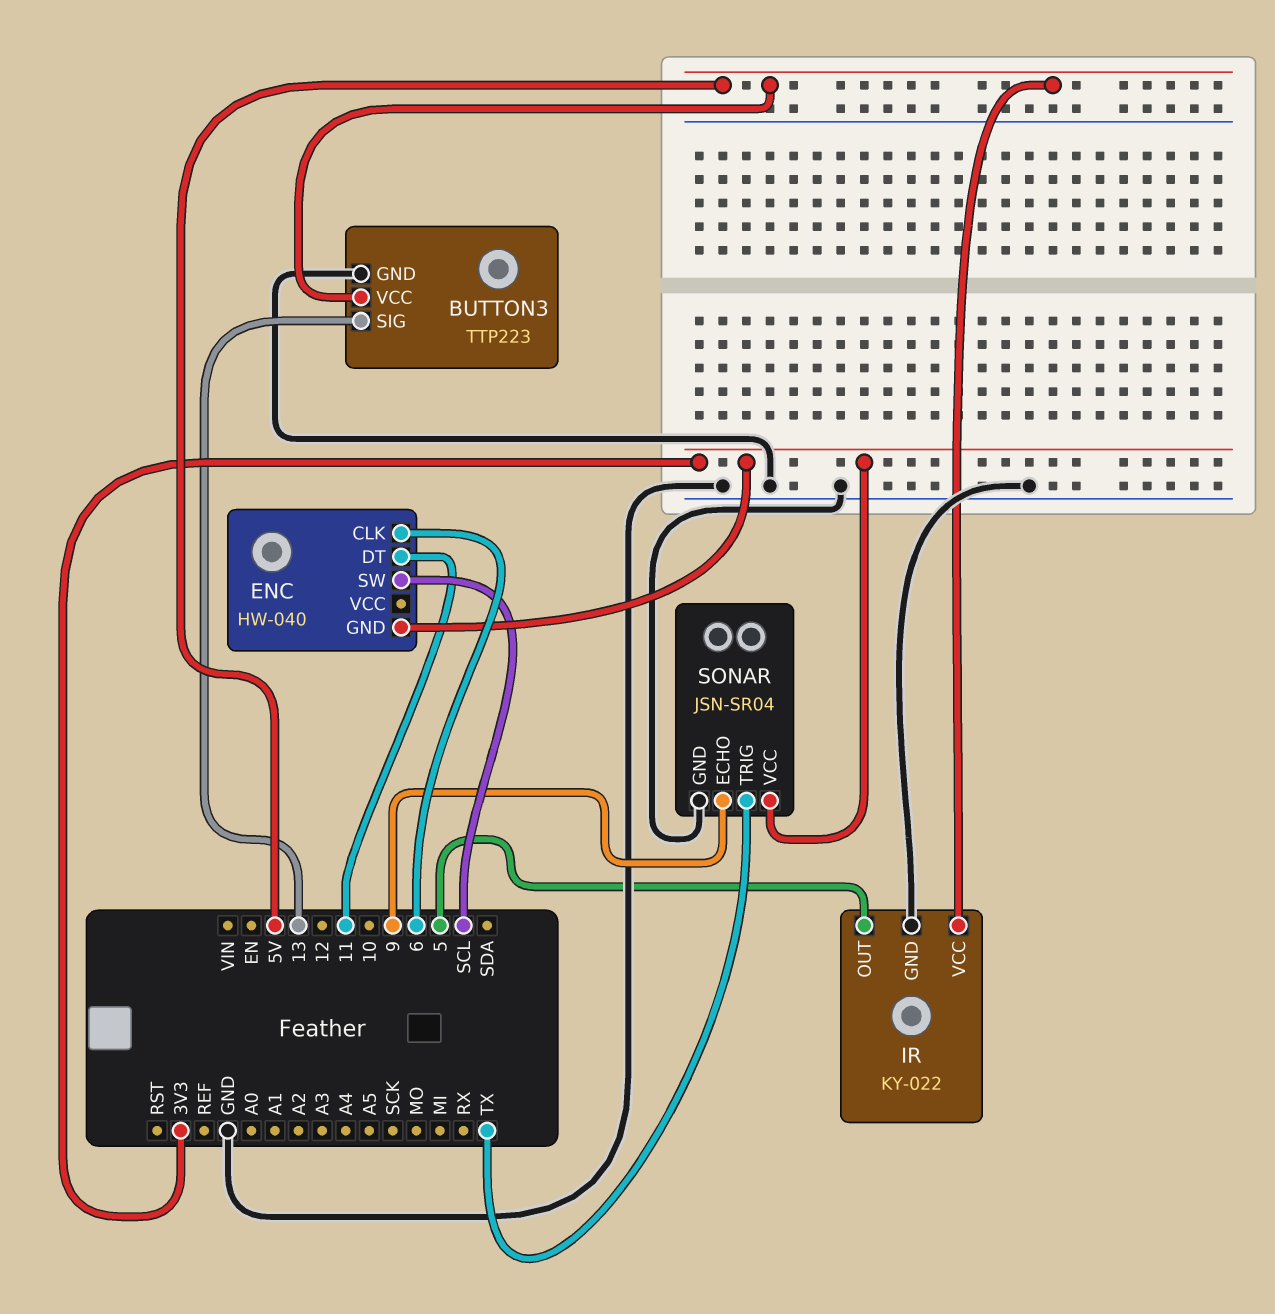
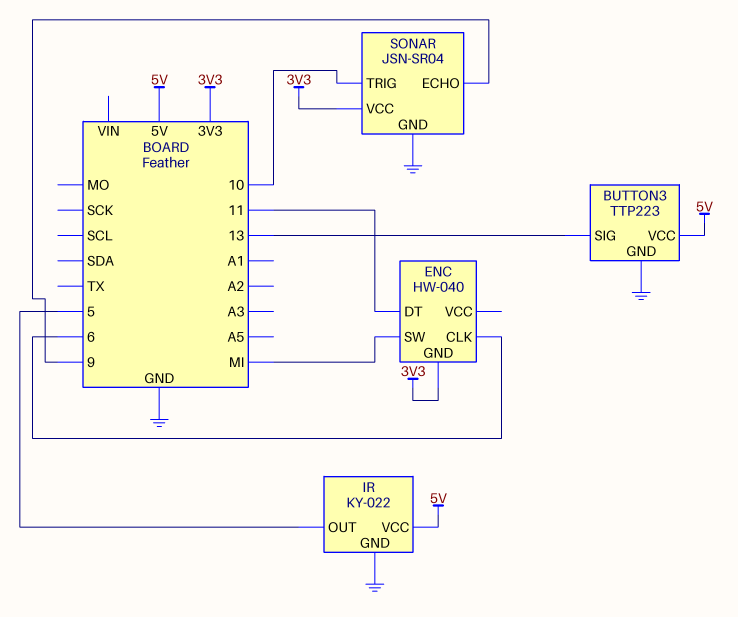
ENC pin SW: SCL -> MI
SONAR pin TRIG: TX -> 10

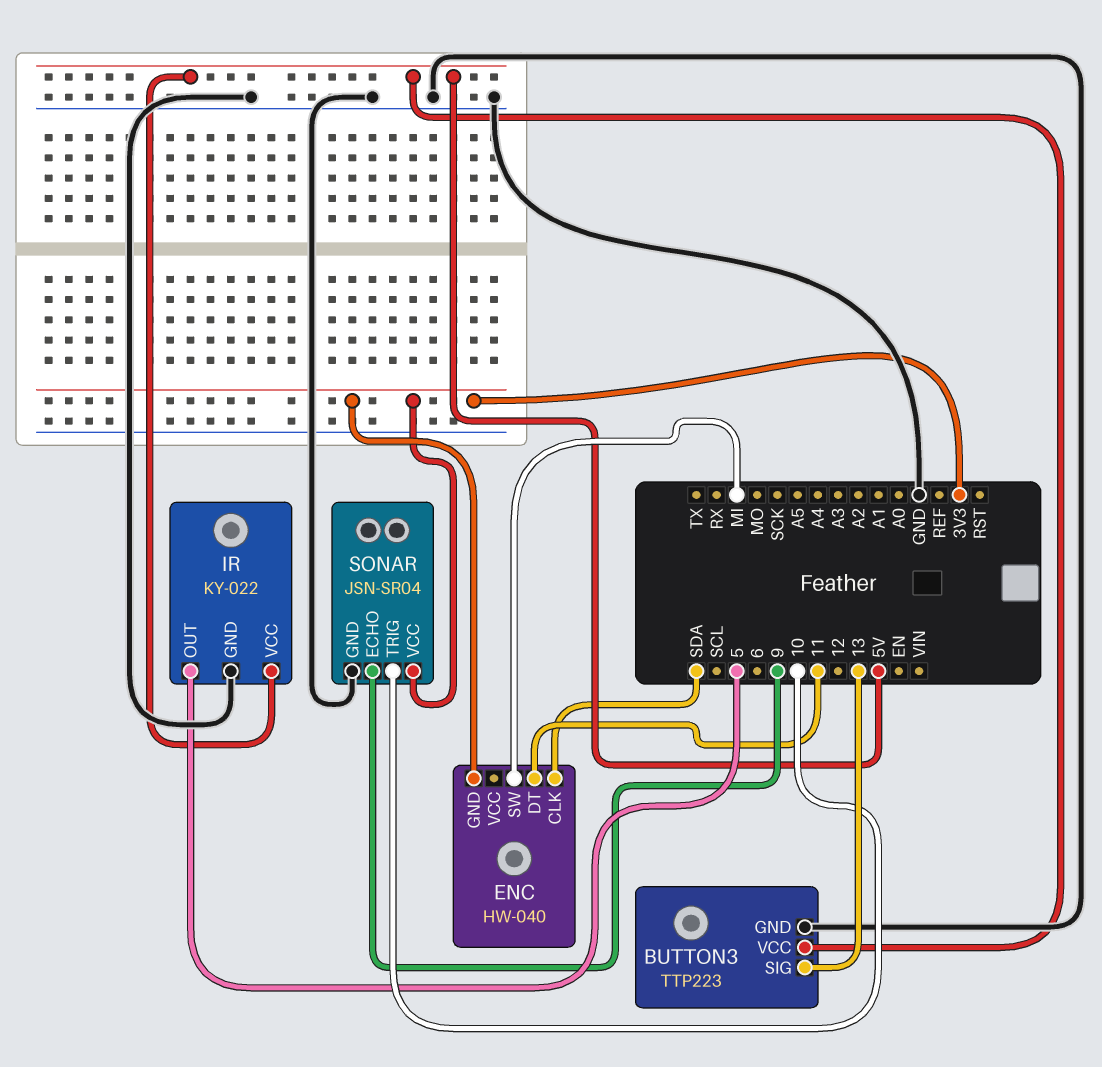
ENC pin CLK: 6 -> SDA

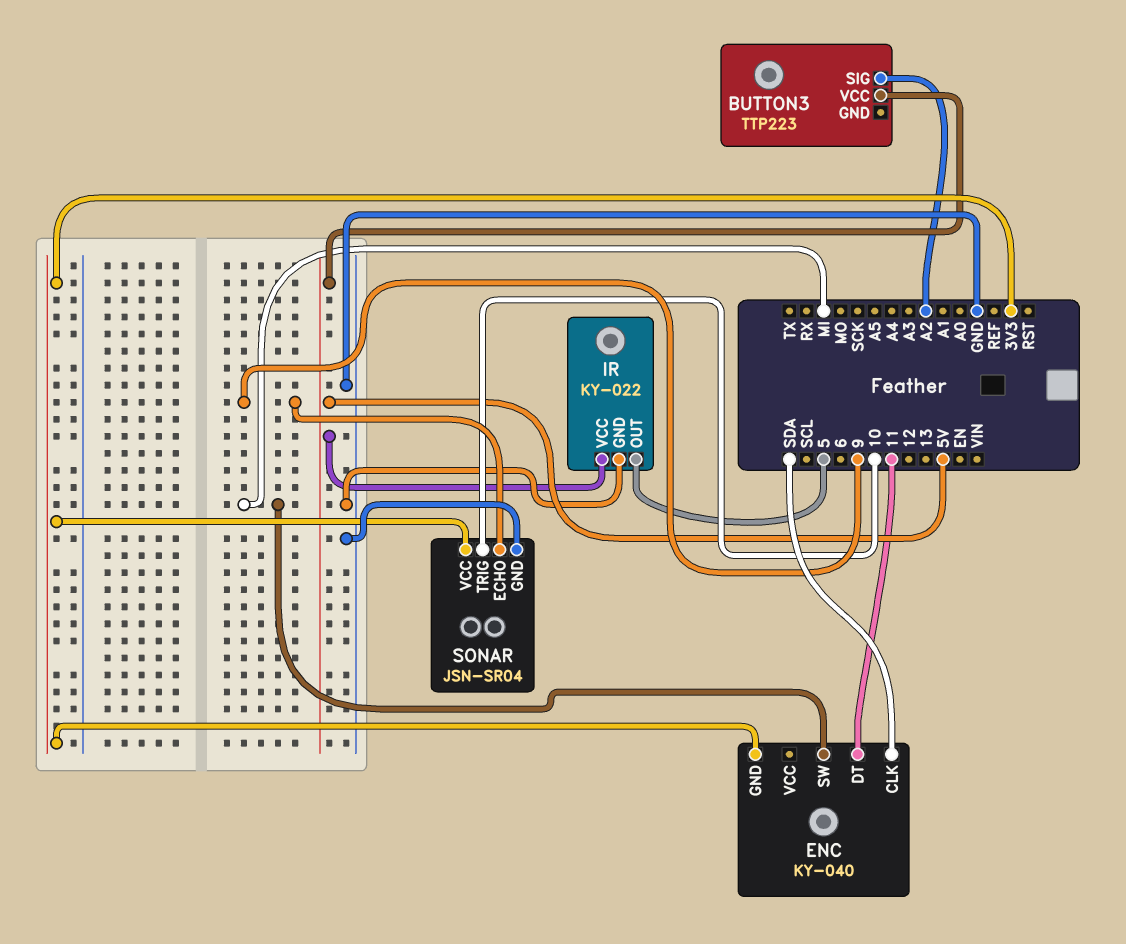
BUTTON3 pin GND: GND -> none
BUTTON3 pin SIG: 13 -> A2
ENC: HW-040 -> KY-040

